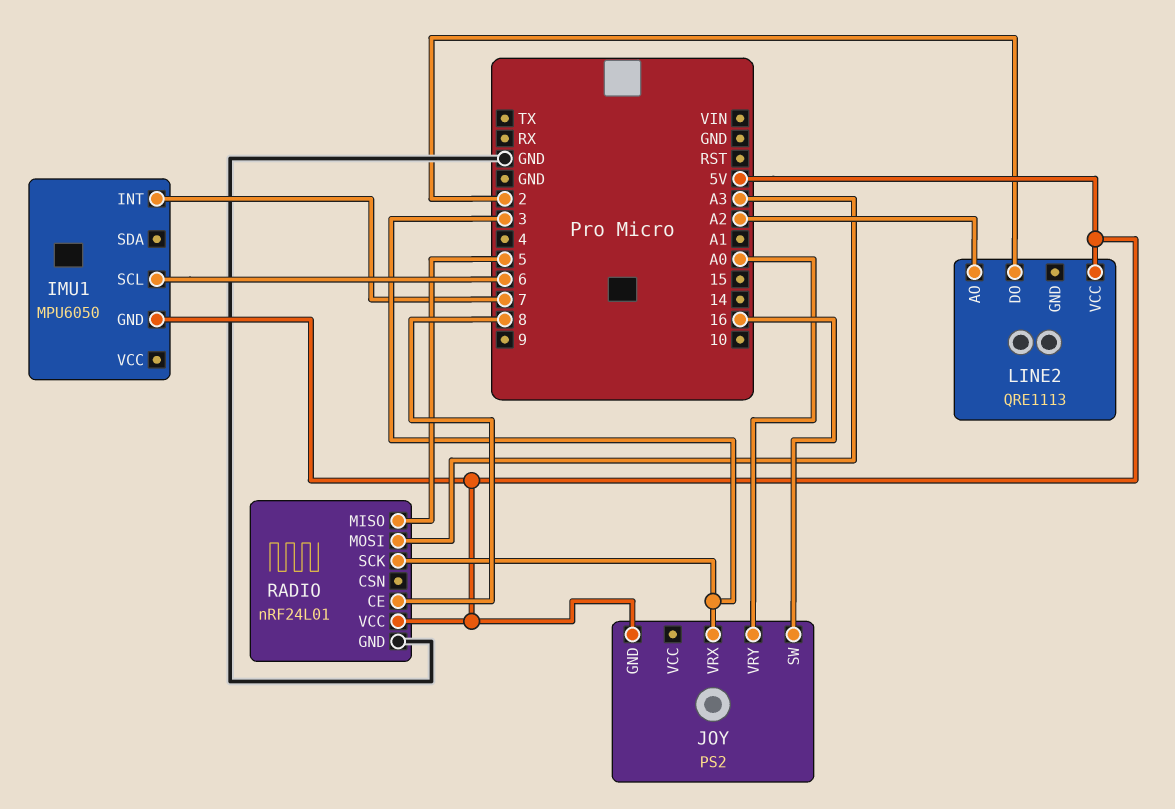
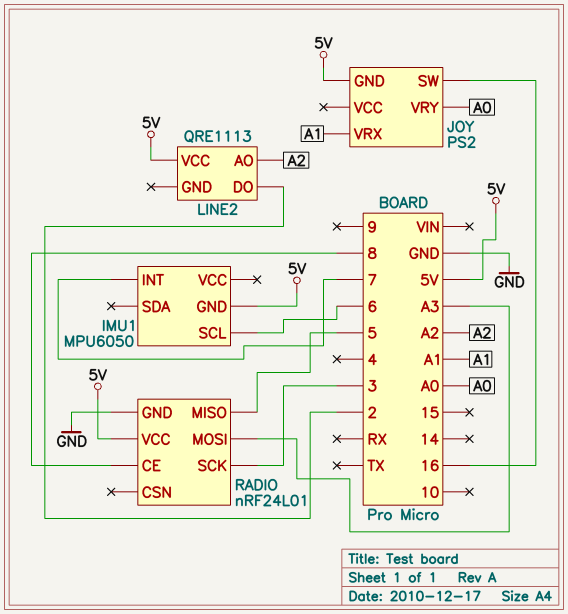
JOY pin VRX: 3 -> A1

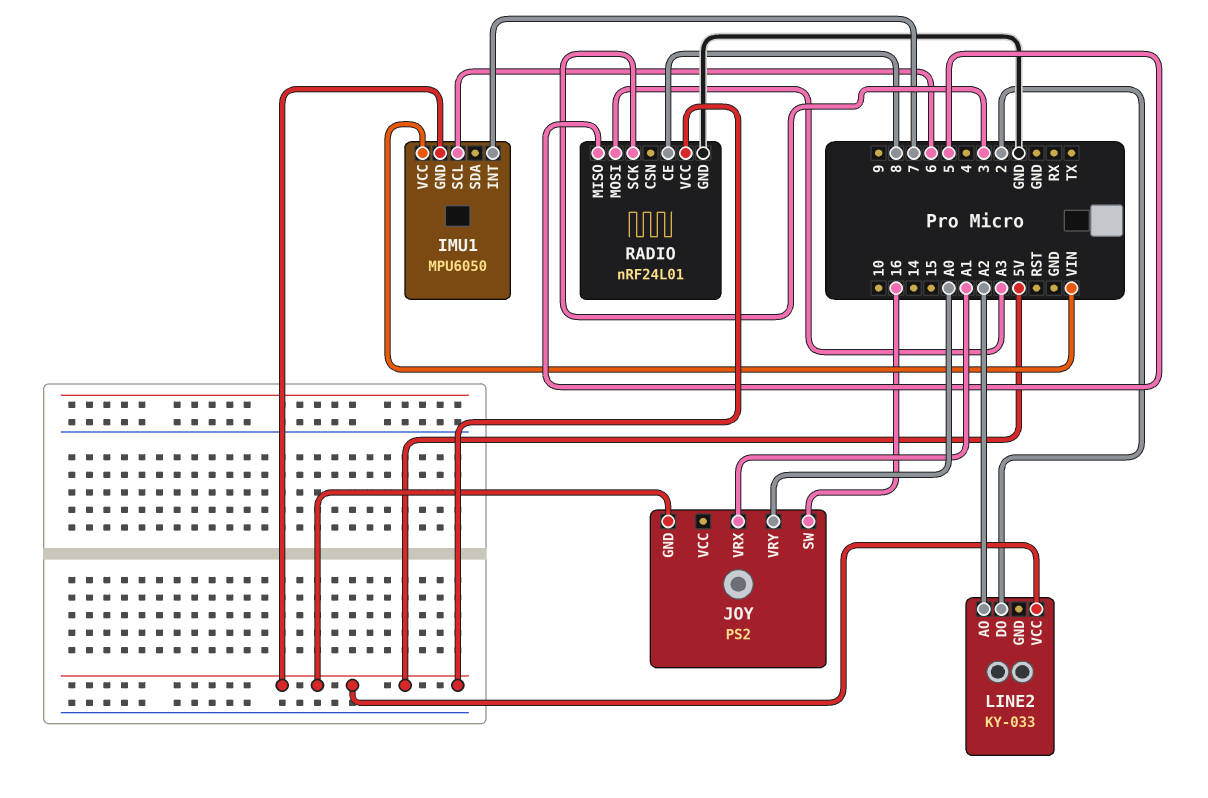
IMU1 pin VCC: none -> VIN
LINE2: QRE1113 -> KY-033

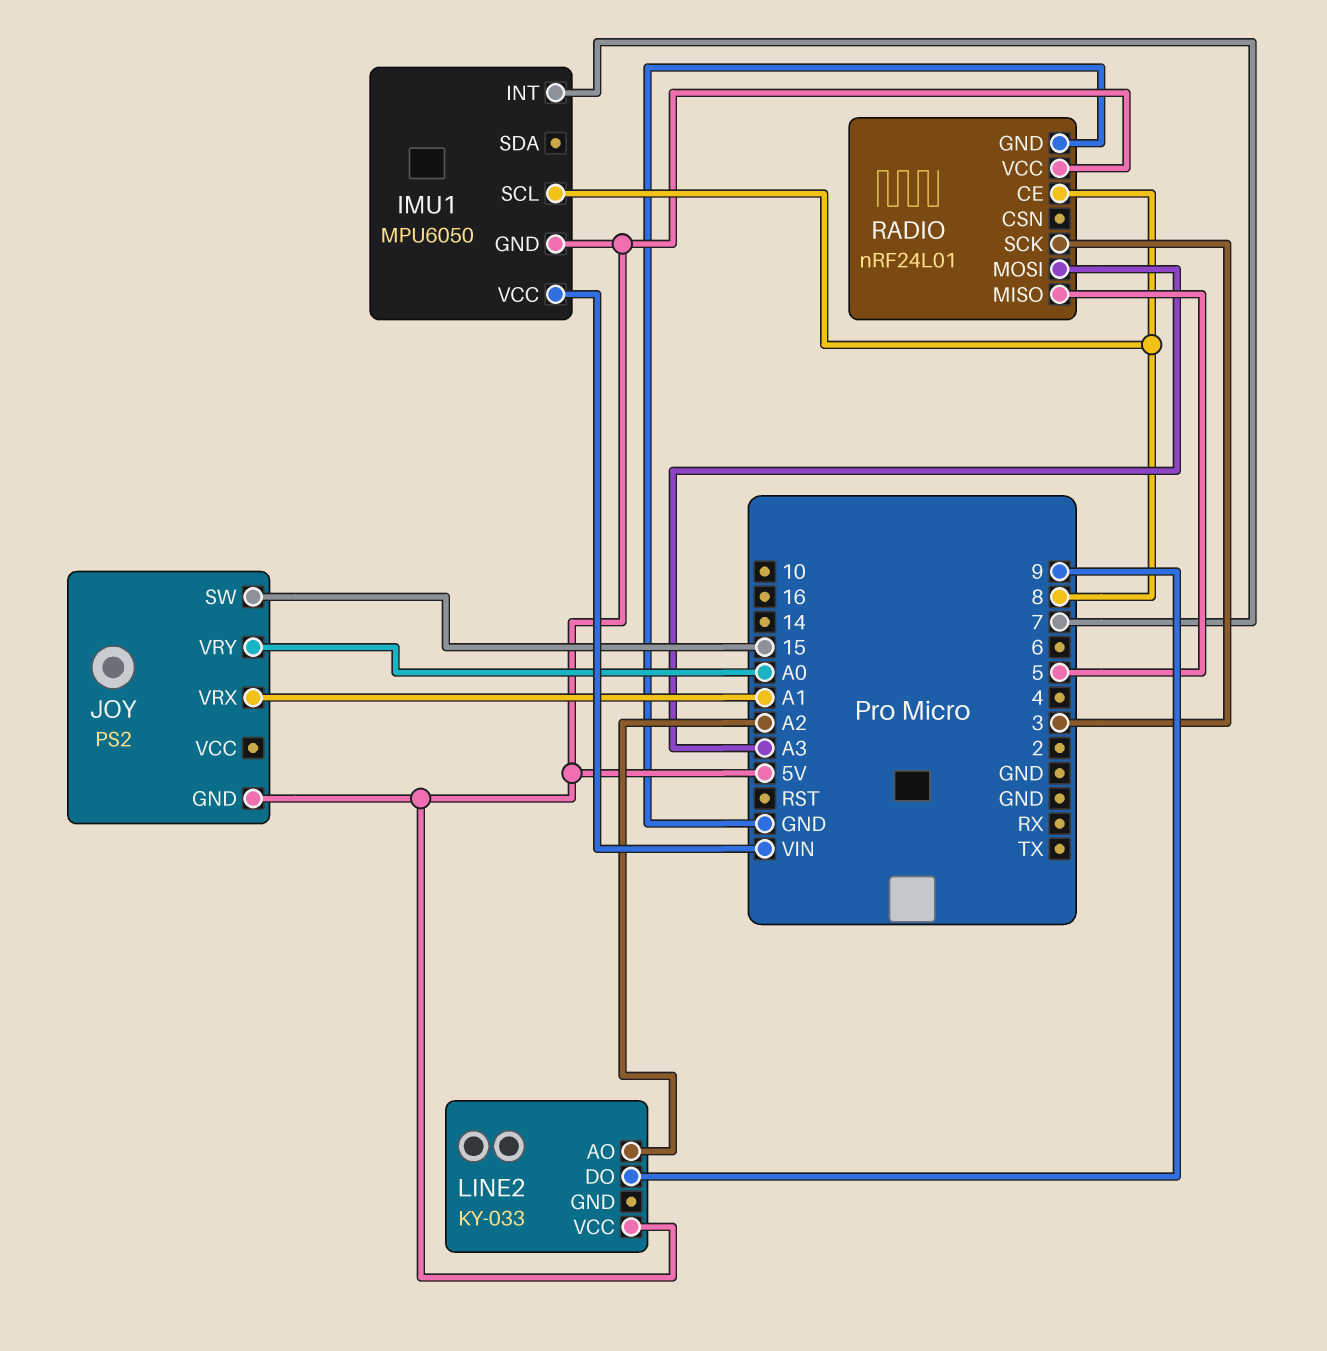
IMU1 pin SCL: 6 -> 8
JOY pin SW: 16 -> 15
LINE2 pin DO: 2 -> 9

